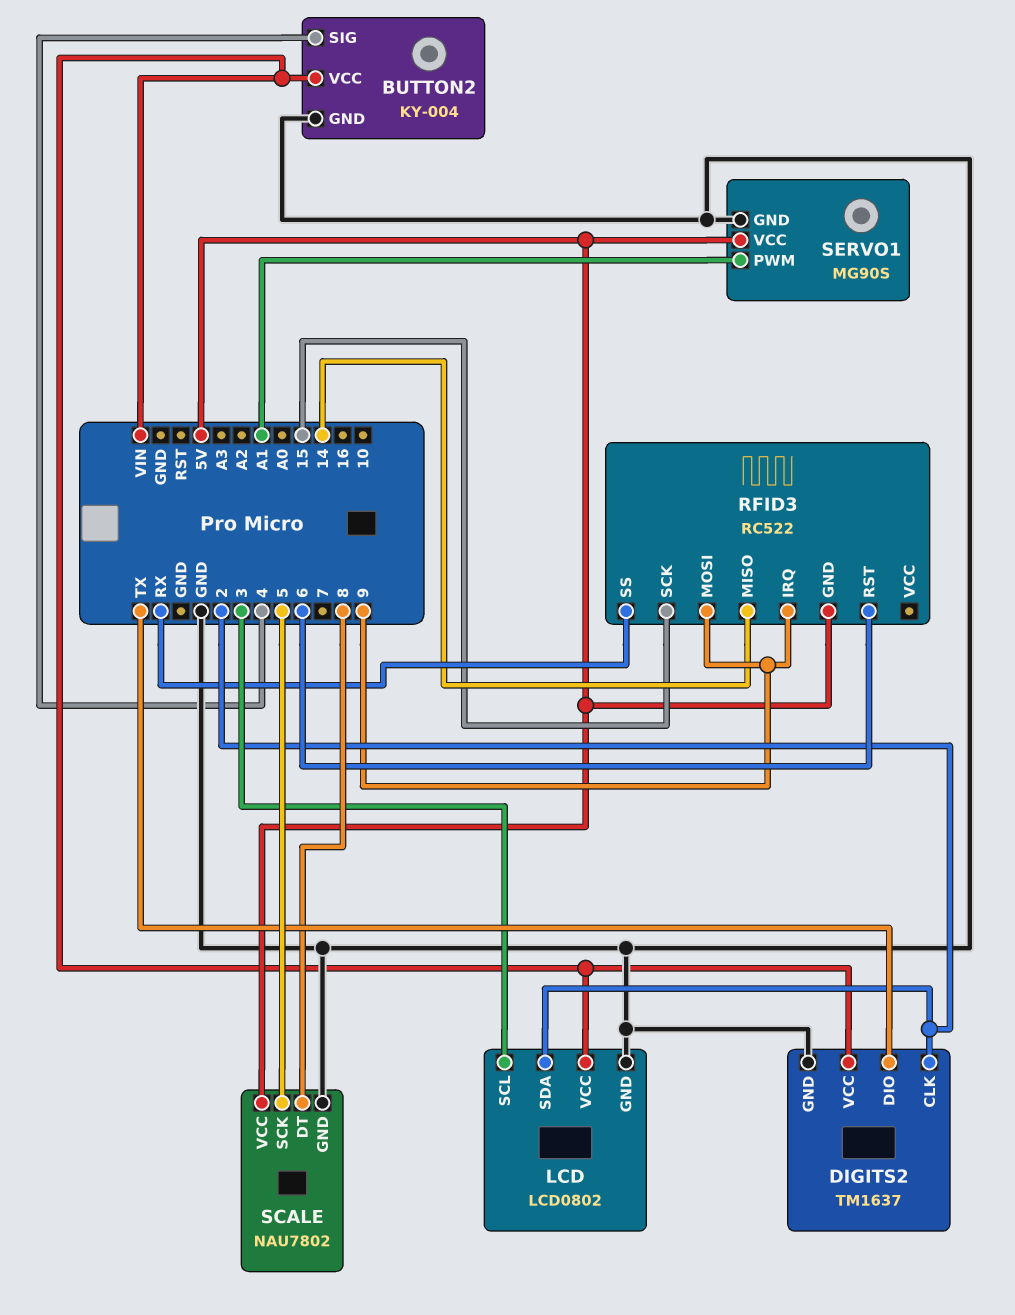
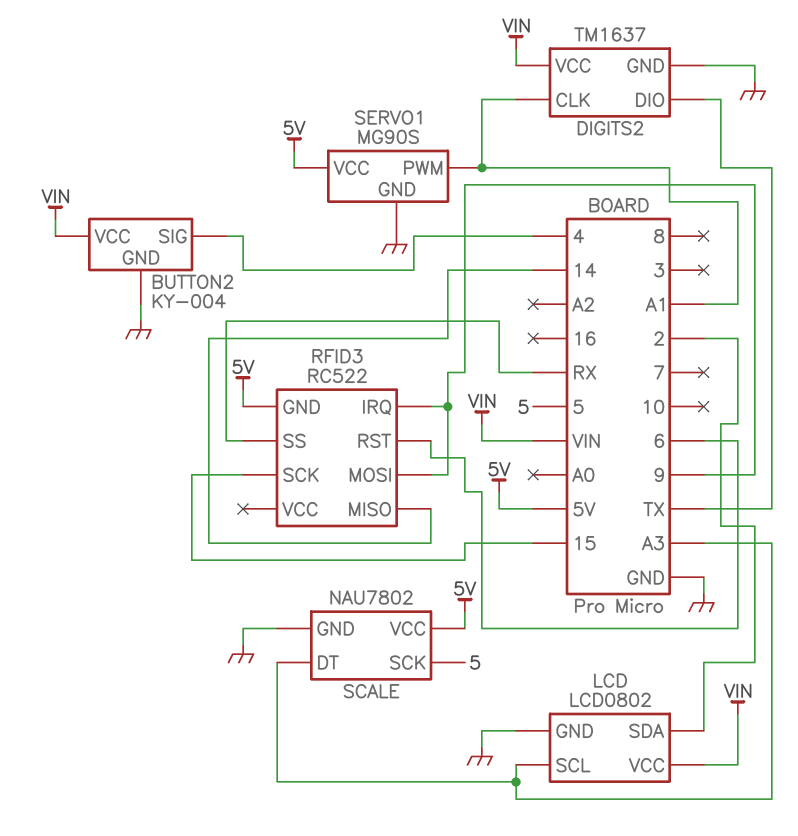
DIGITS2 pin CLK: 2 -> A1
LCD pin SCL: 3 -> A3
SCALE pin DT: 8 -> A3

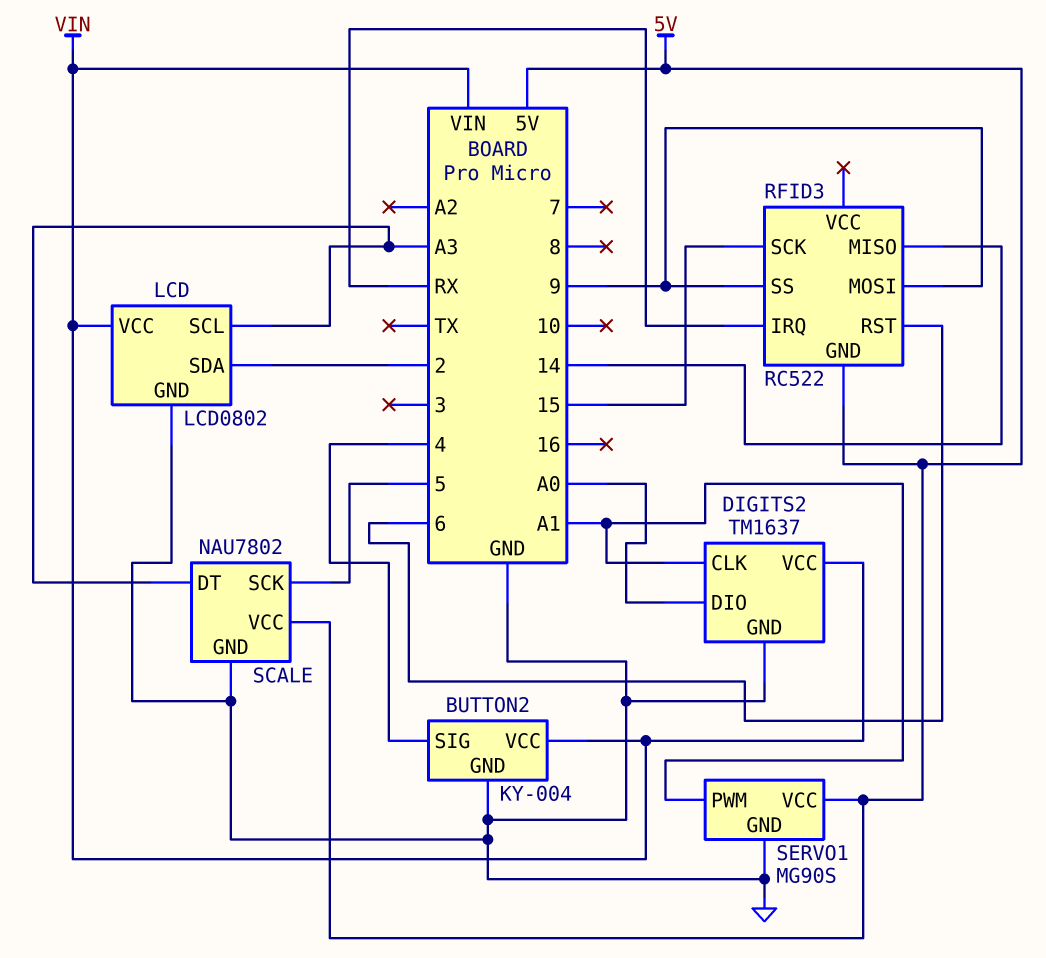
DIGITS2 pin DIO: TX -> A0
RFID3 pin IRQ: 9 -> RX
RFID3 pin SS: RX -> 9

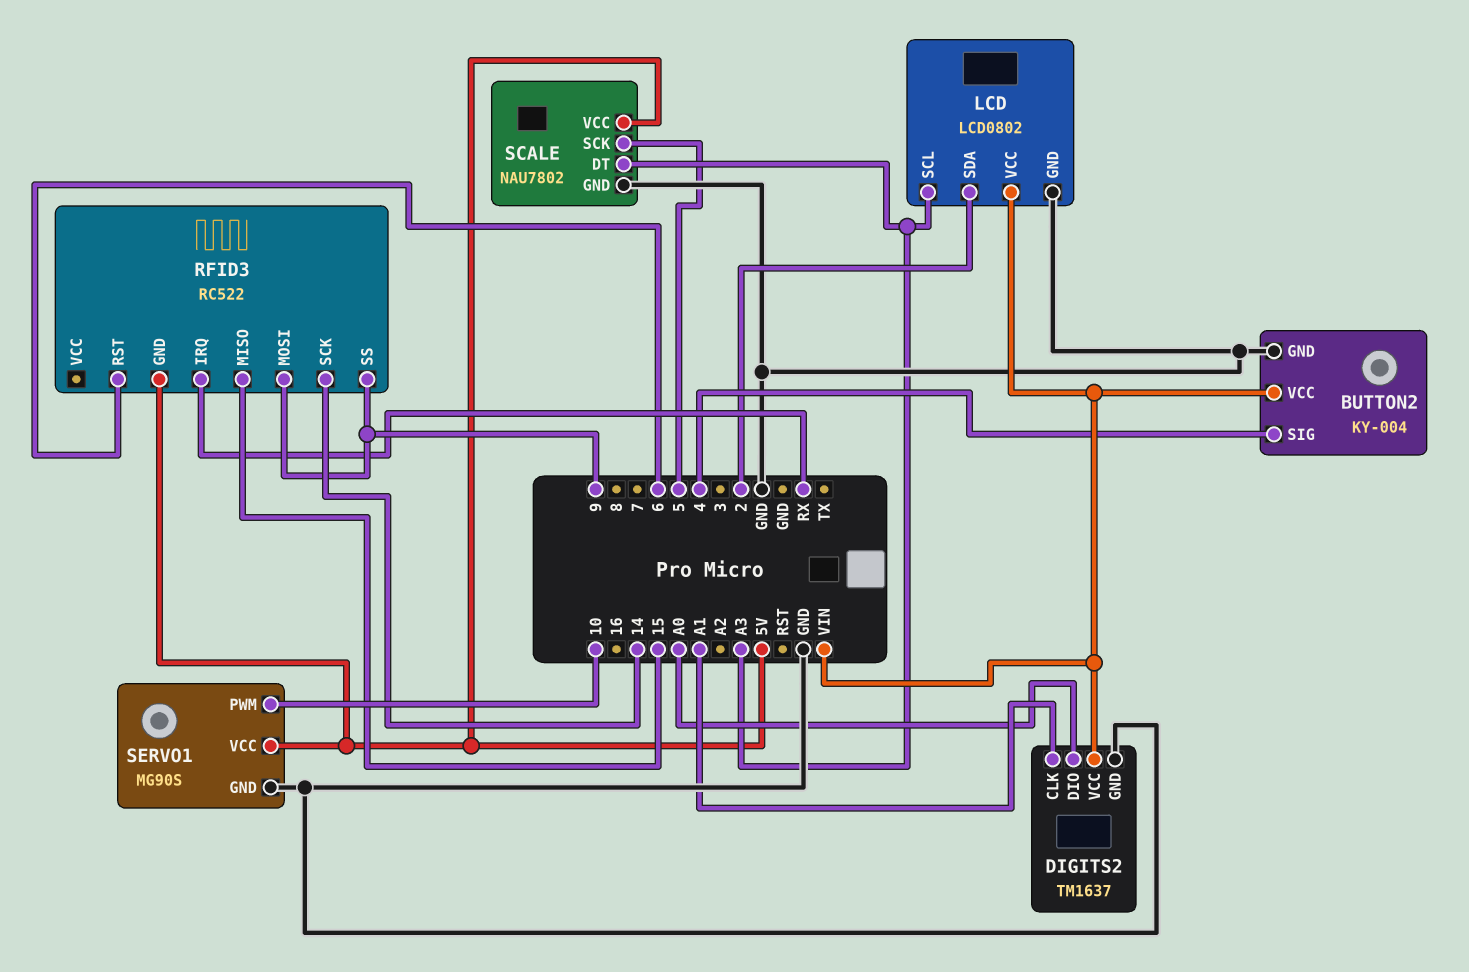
RFID3 pin MISO: 14 -> 15
RFID3 pin SCK: 15 -> 14
SERVO1 pin PWM: A1 -> 10

